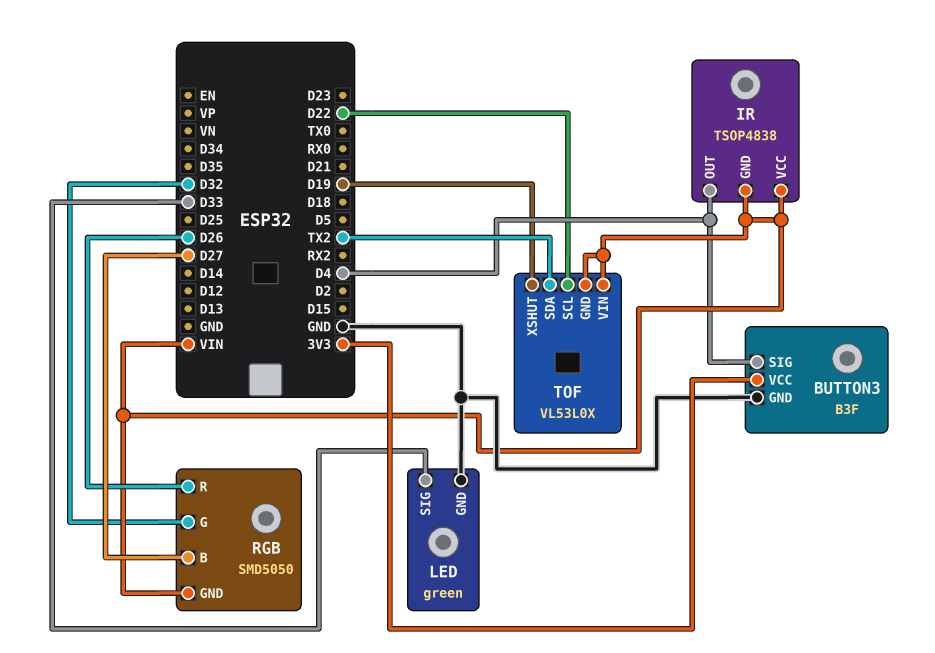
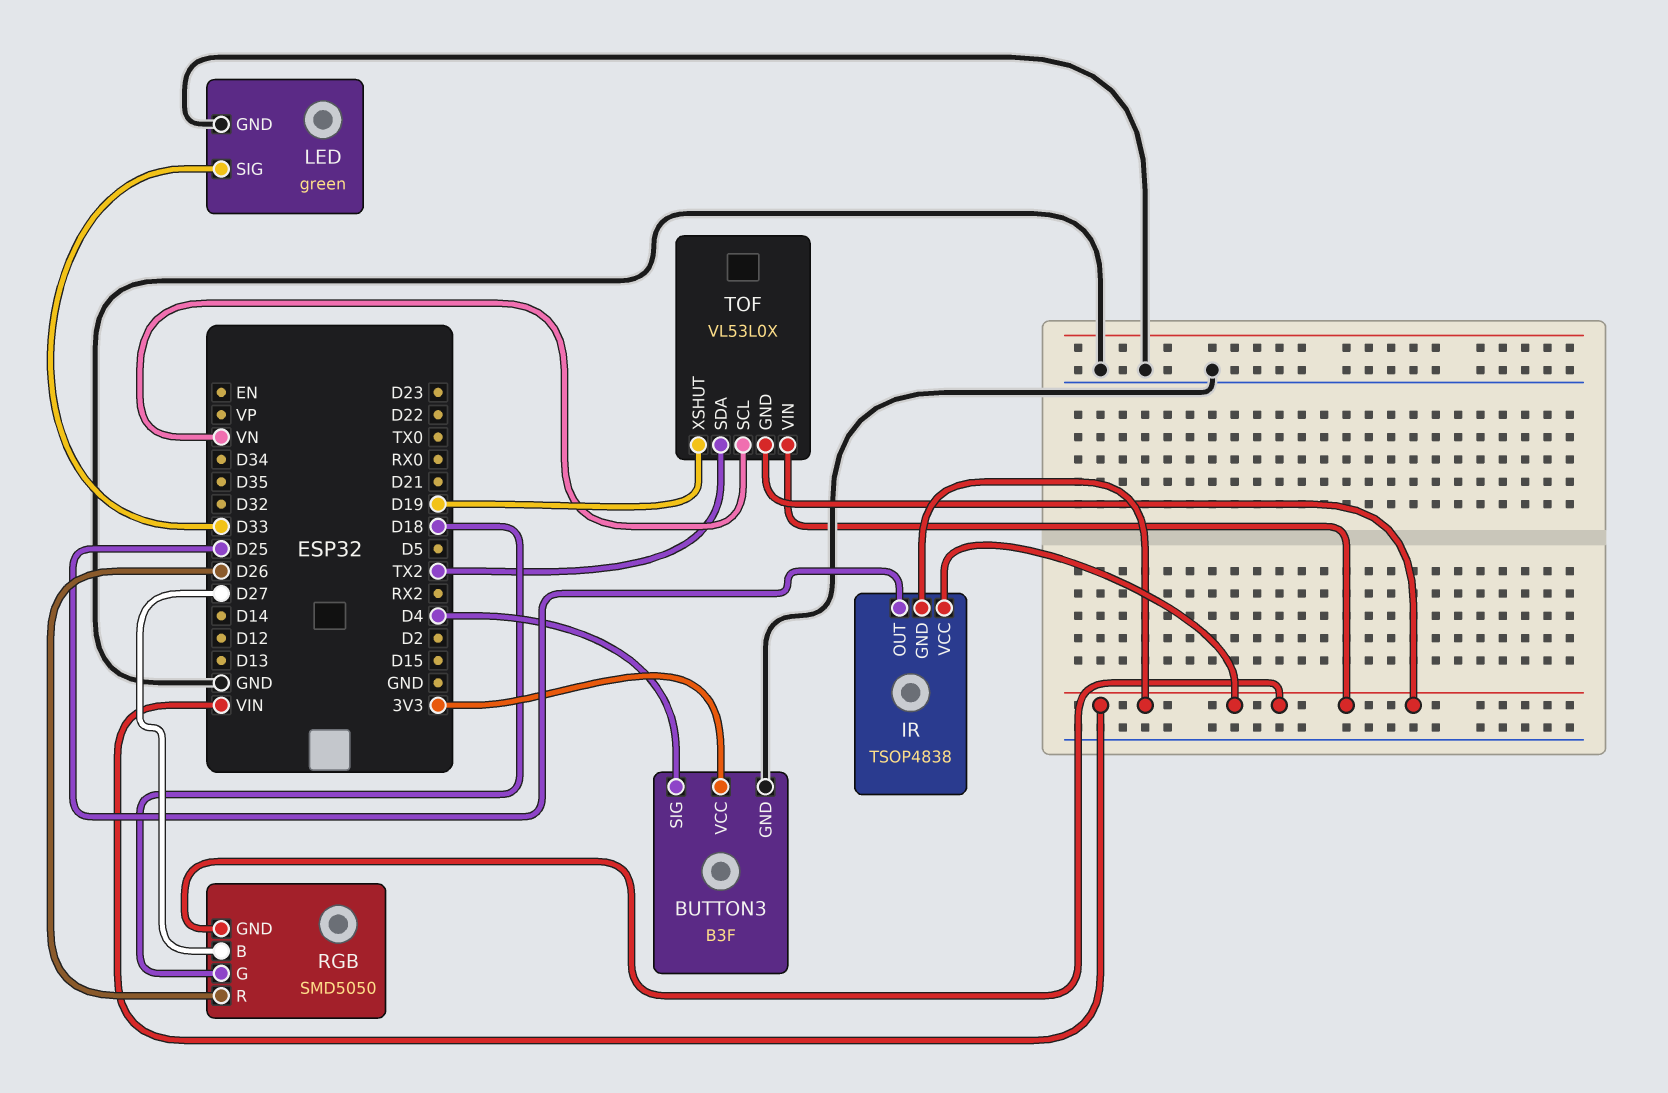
IR pin OUT: D4 -> D25
RGB pin G: D32 -> D18
TOF pin SCL: D22 -> VN

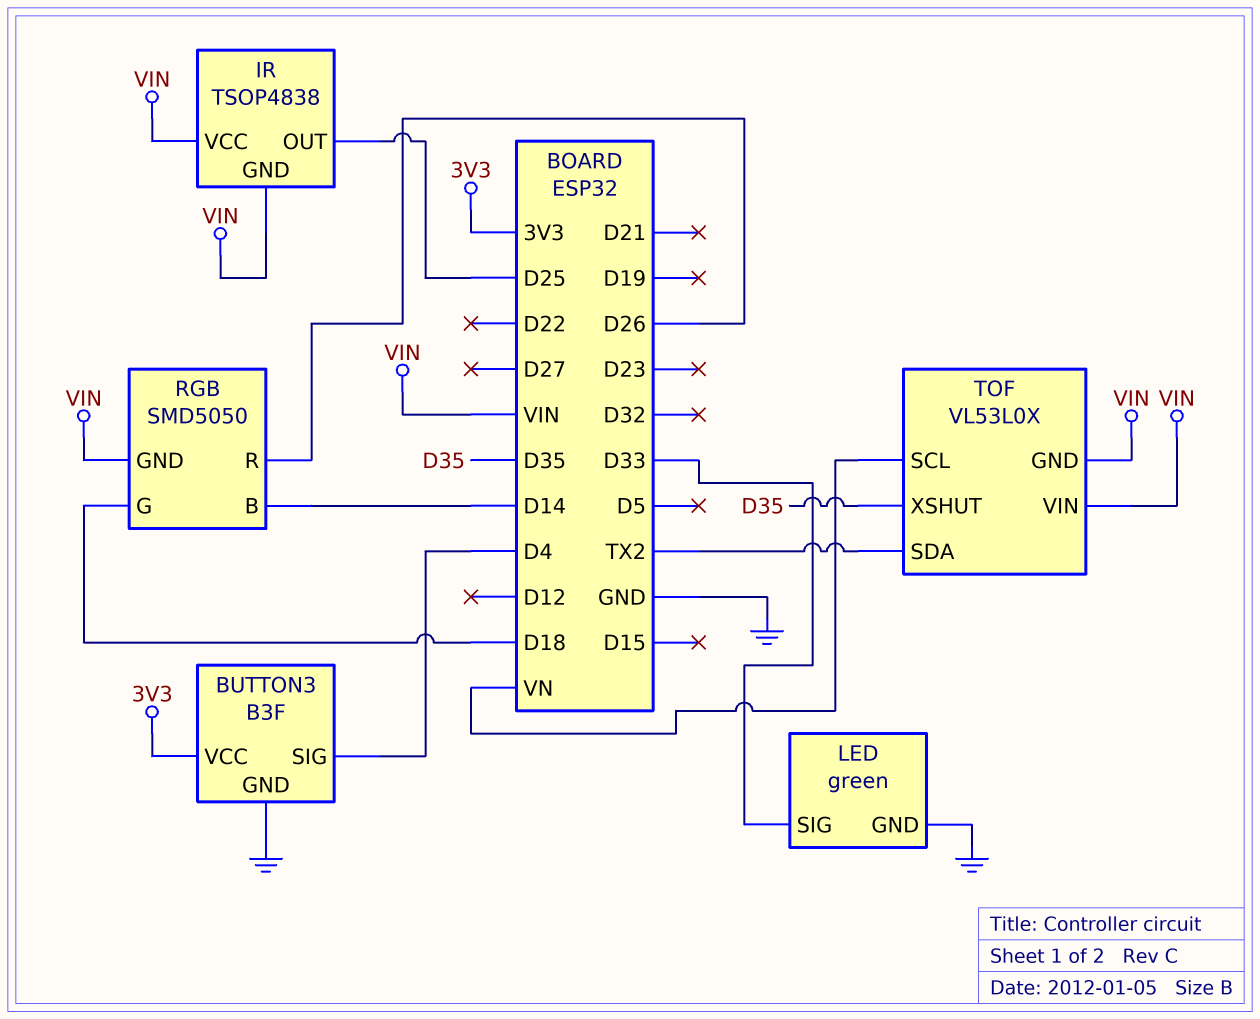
RGB pin B: D27 -> D14
TOF pin XSHUT: D19 -> D35

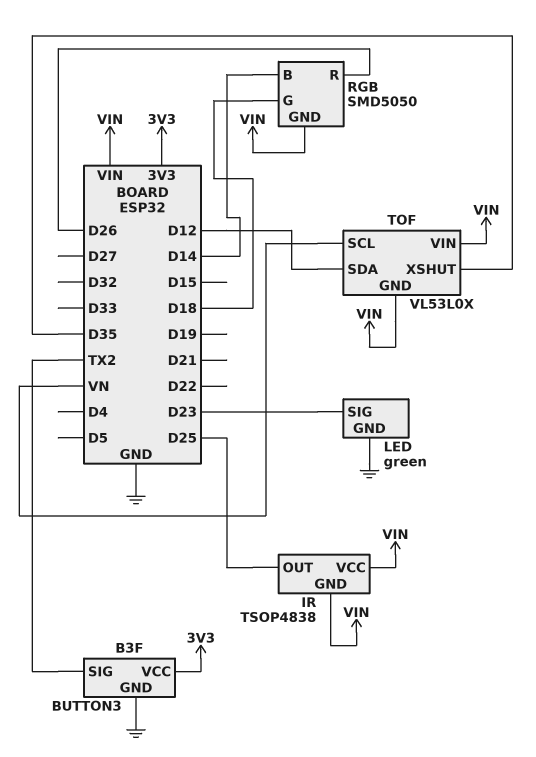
BUTTON3 pin SIG: D4 -> TX2
LED pin SIG: D33 -> D23
TOF pin SDA: TX2 -> D12

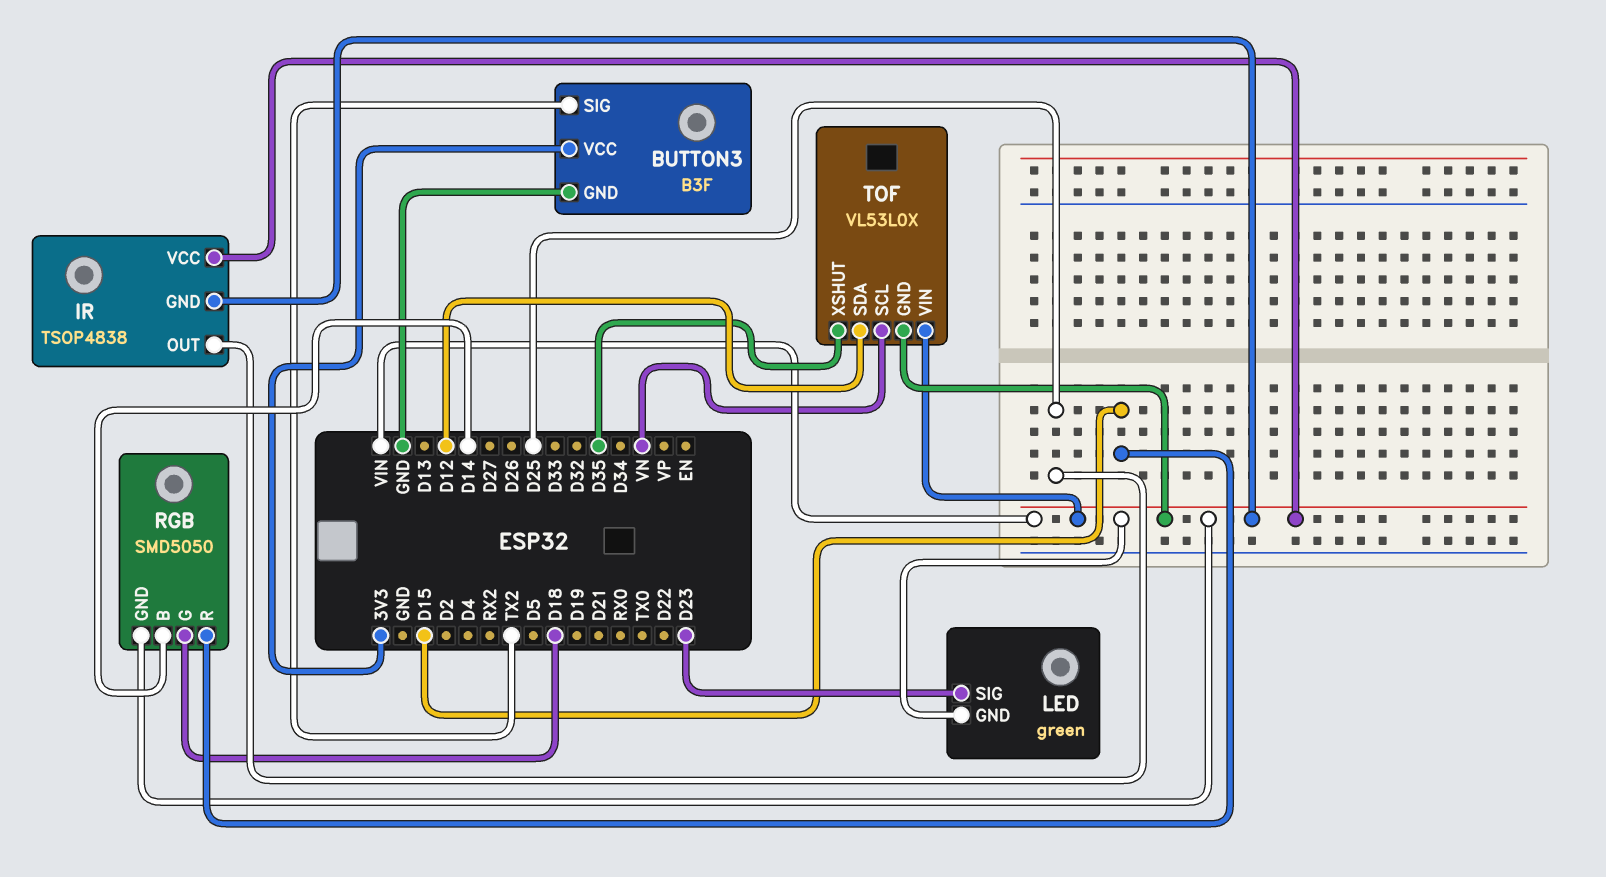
LED pin GND: GND -> VIN
RGB pin R: D26 -> D15

